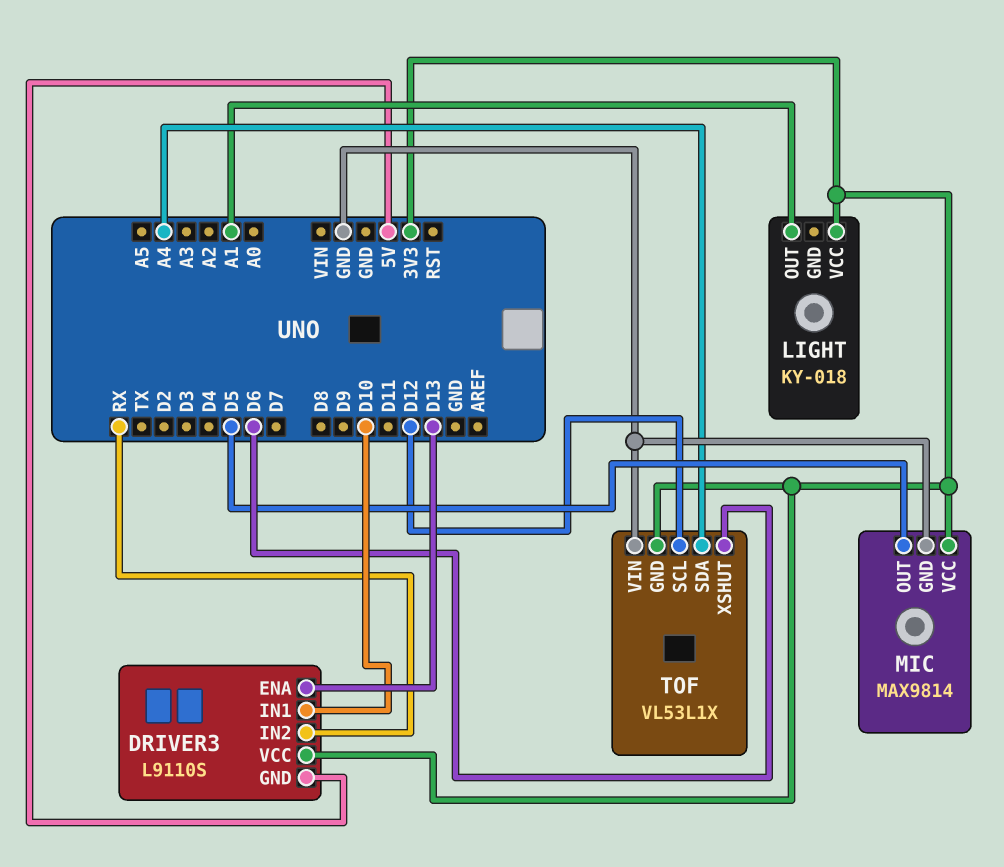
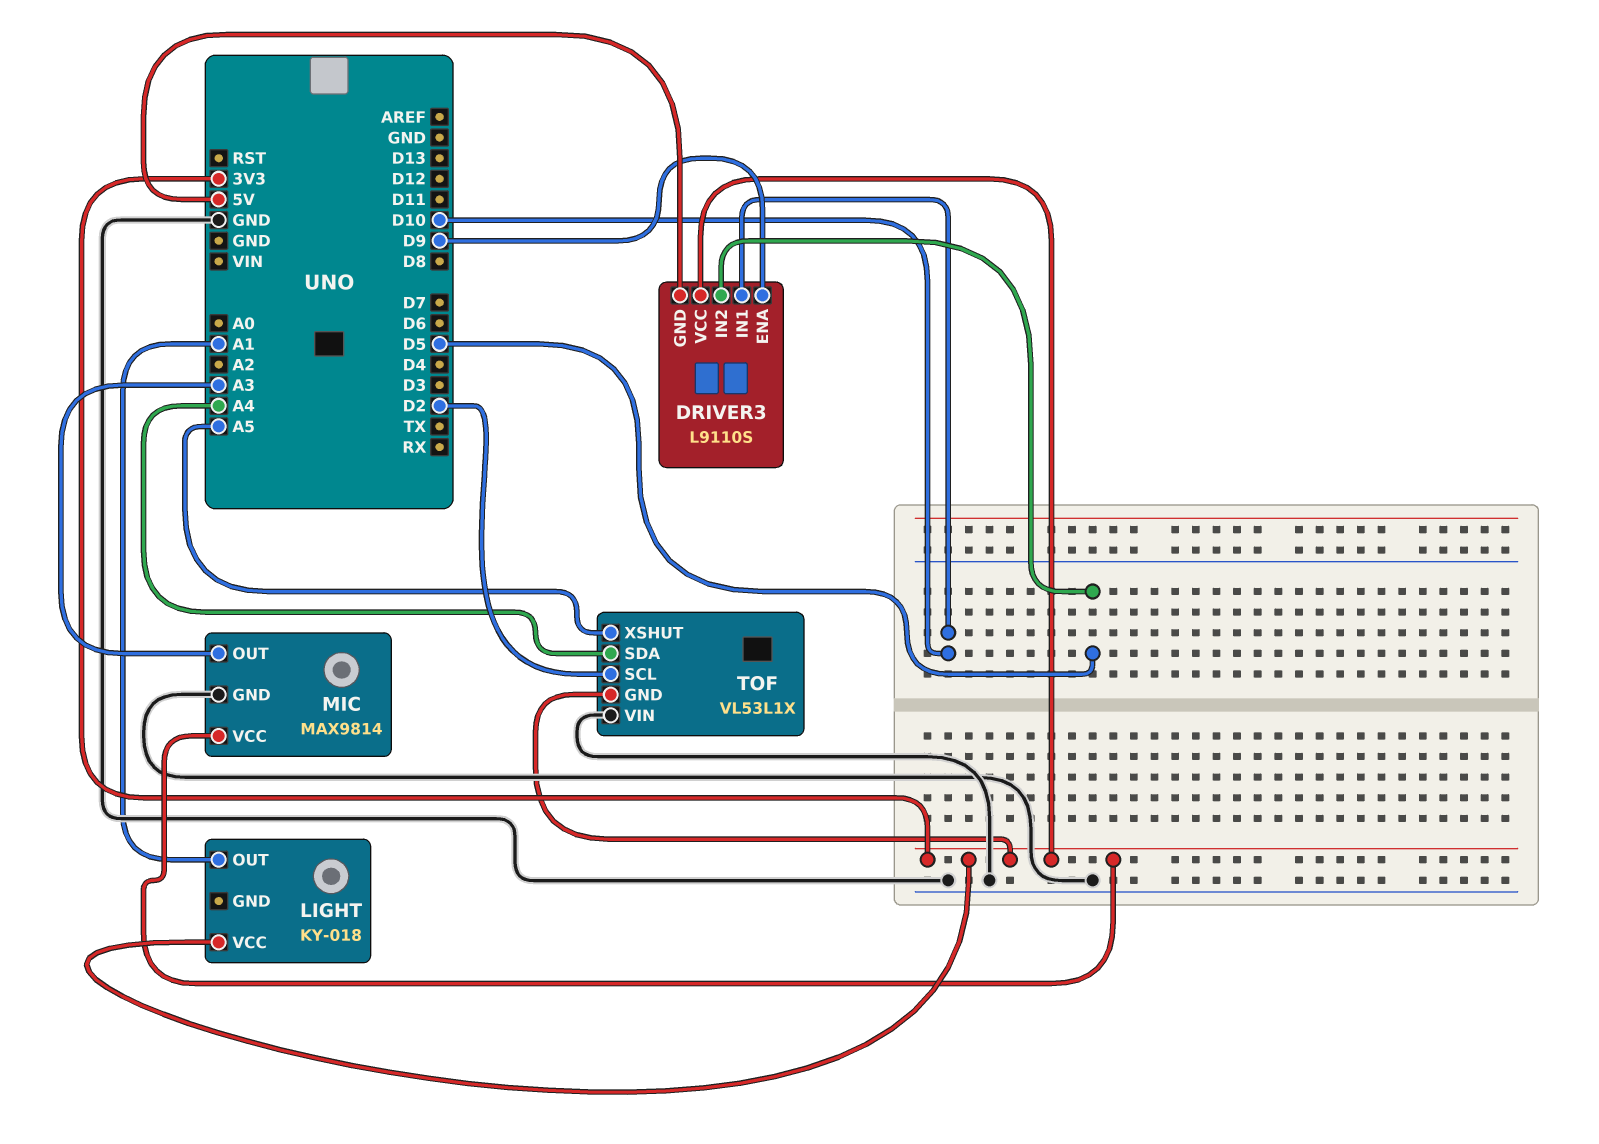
DRIVER3 pin ENA: D13 -> D9
DRIVER3 pin IN2: RX -> D5
MIC pin OUT: D5 -> A3
TOF pin SCL: D12 -> D2
TOF pin XSHUT: D6 -> A5

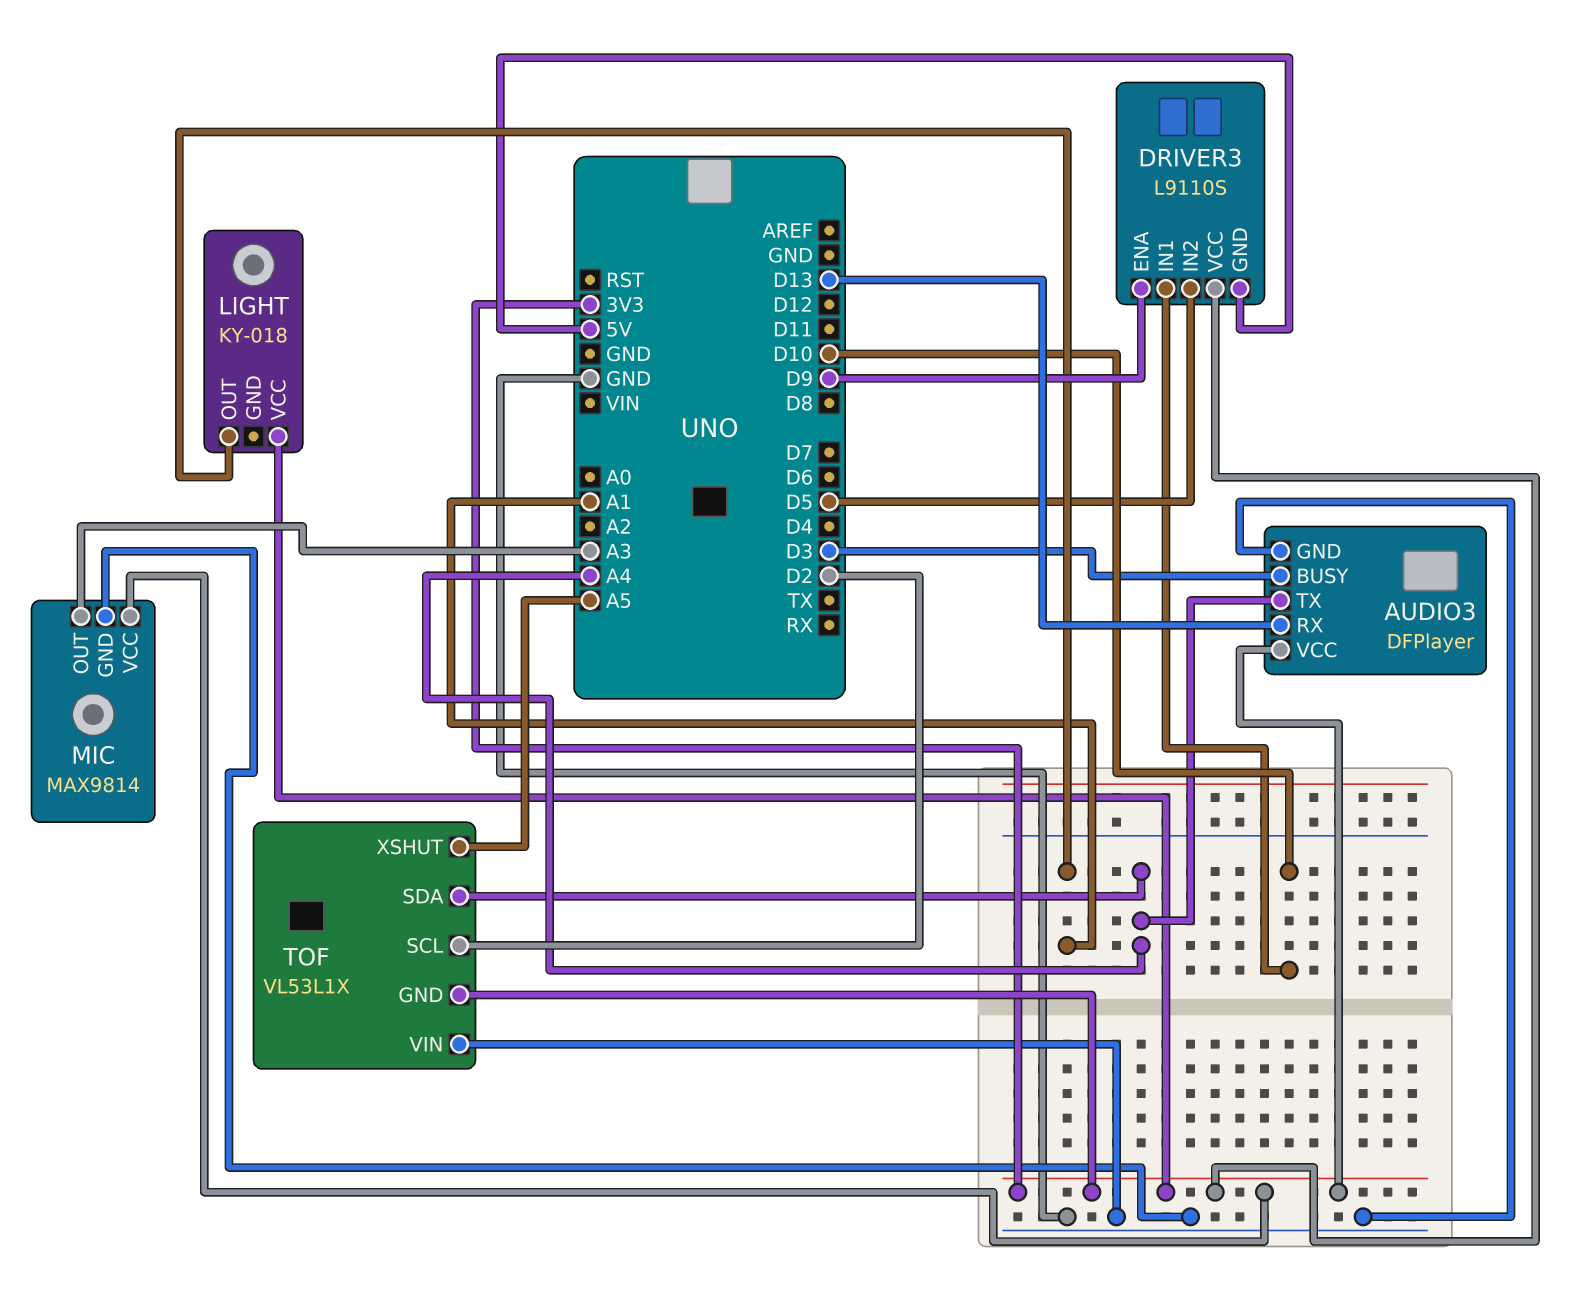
AUDIO3: none -> DFPlayer
AUDIO3 pin BUSY: none -> D3
AUDIO3 pin GND: none -> GND
AUDIO3 pin RX: none -> D13
AUDIO3 pin TX: none -> A4
AUDIO3 pin VCC: none -> 3V3

